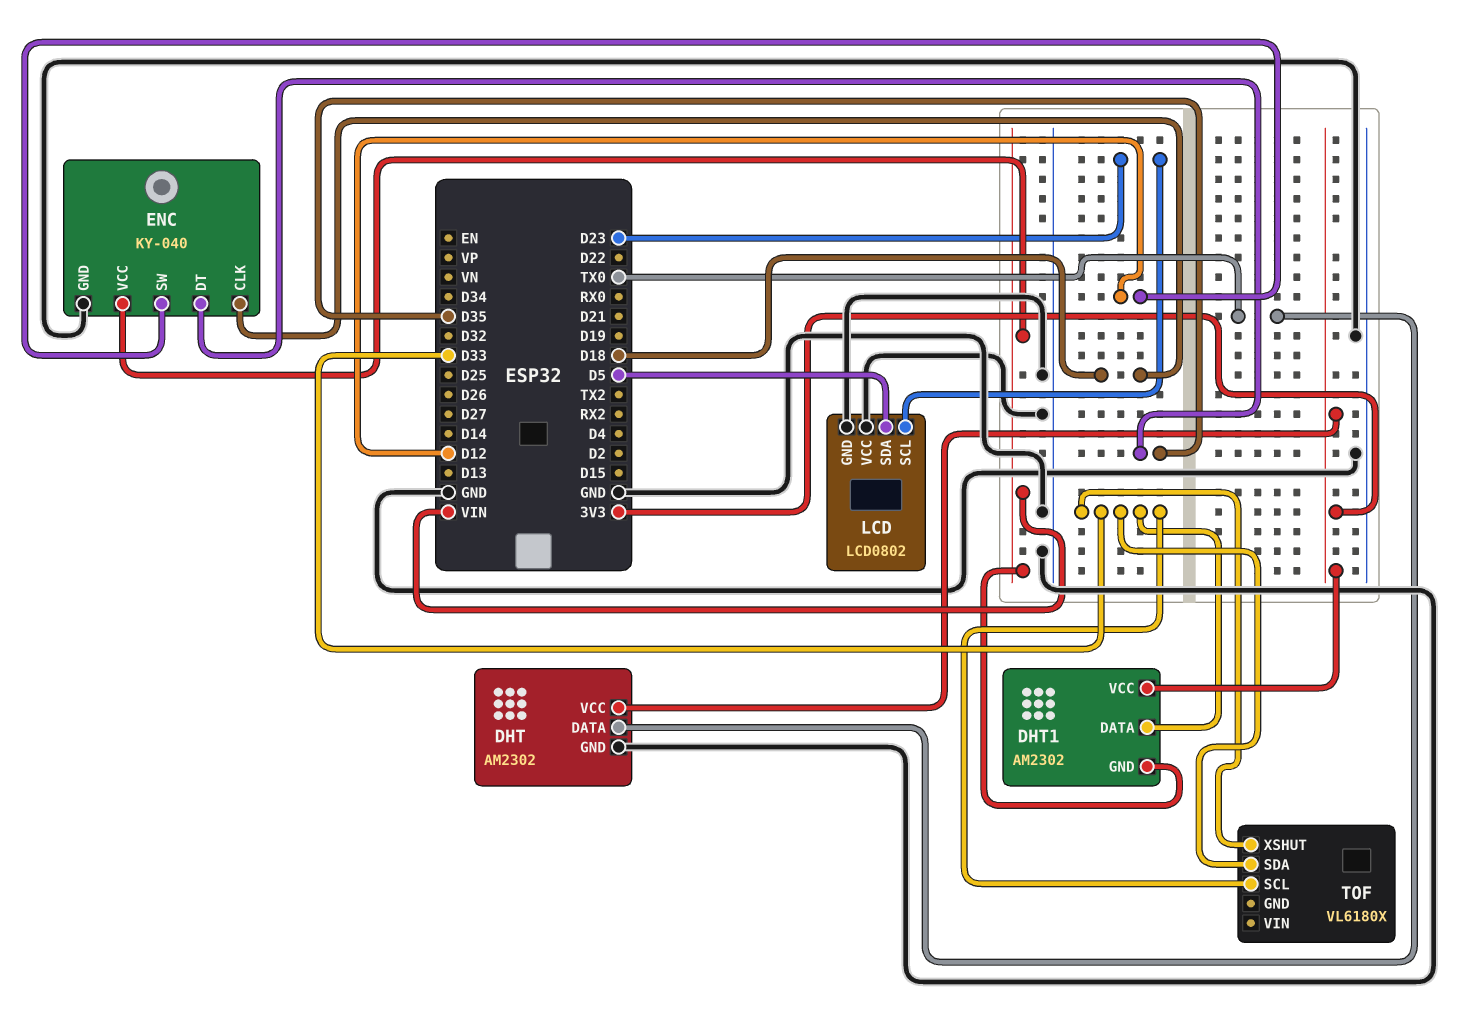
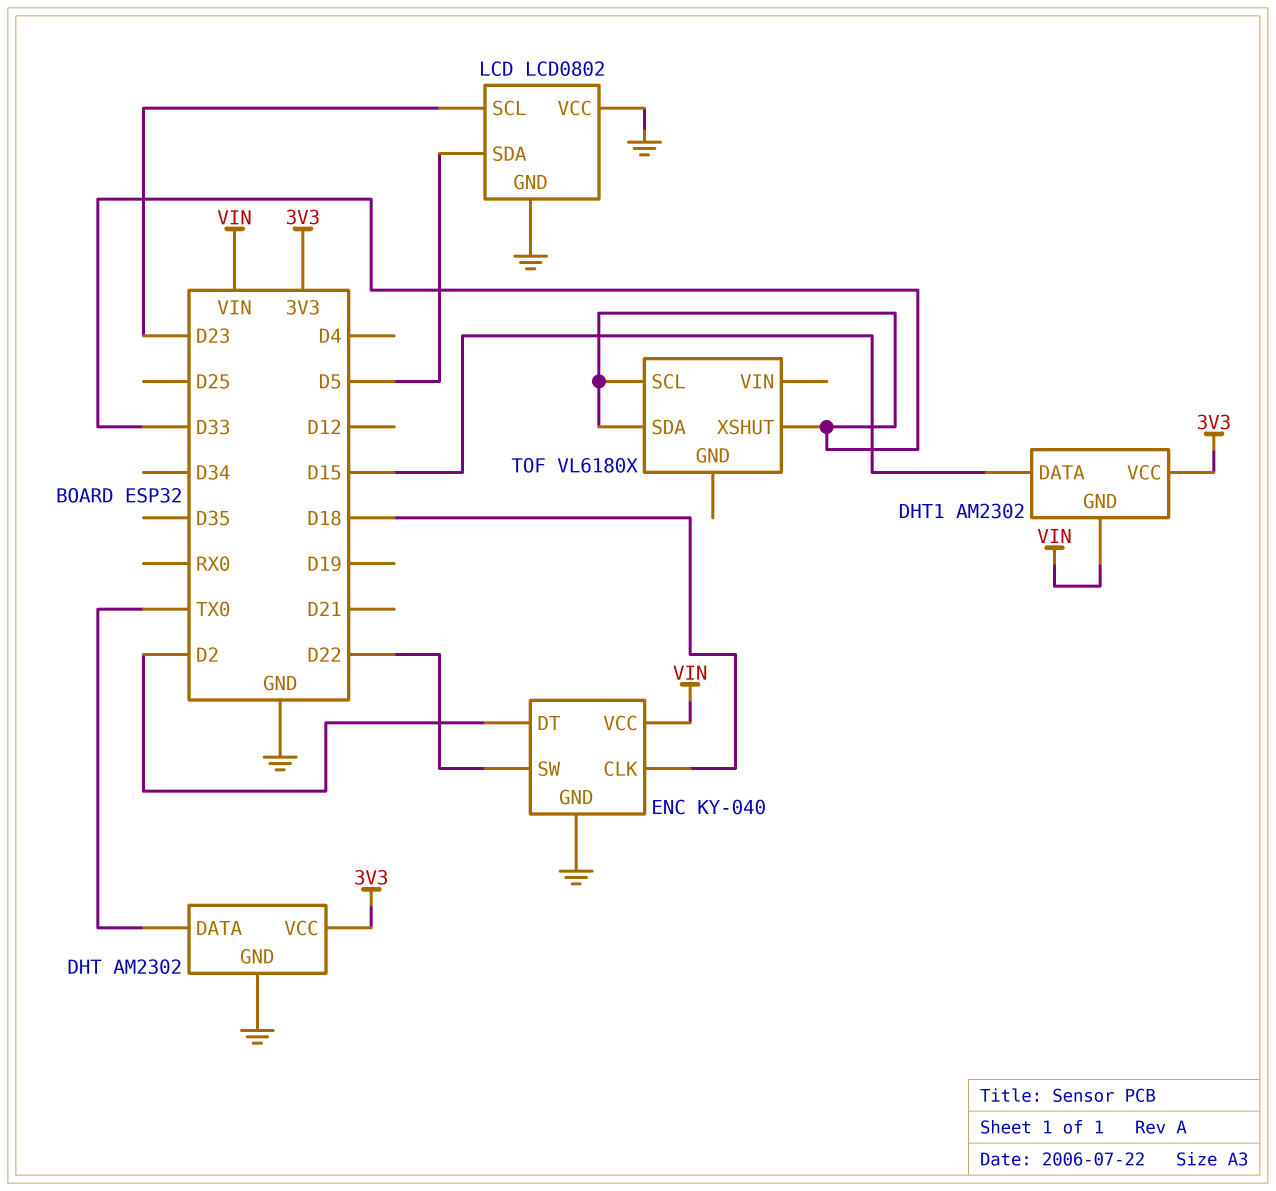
DHT1 pin DATA: D33 -> D15
ENC pin DT: D35 -> D2
ENC pin SW: D12 -> D22

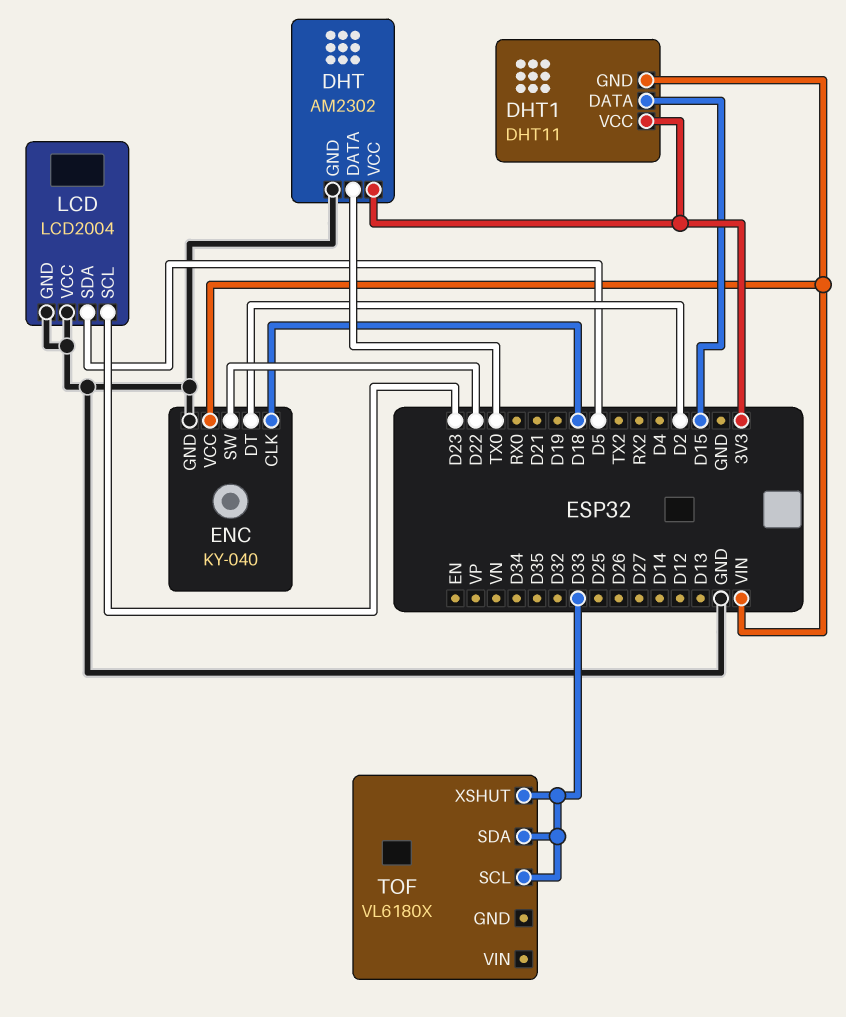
DHT1: AM2302 -> DHT11
LCD: LCD0802 -> LCD2004

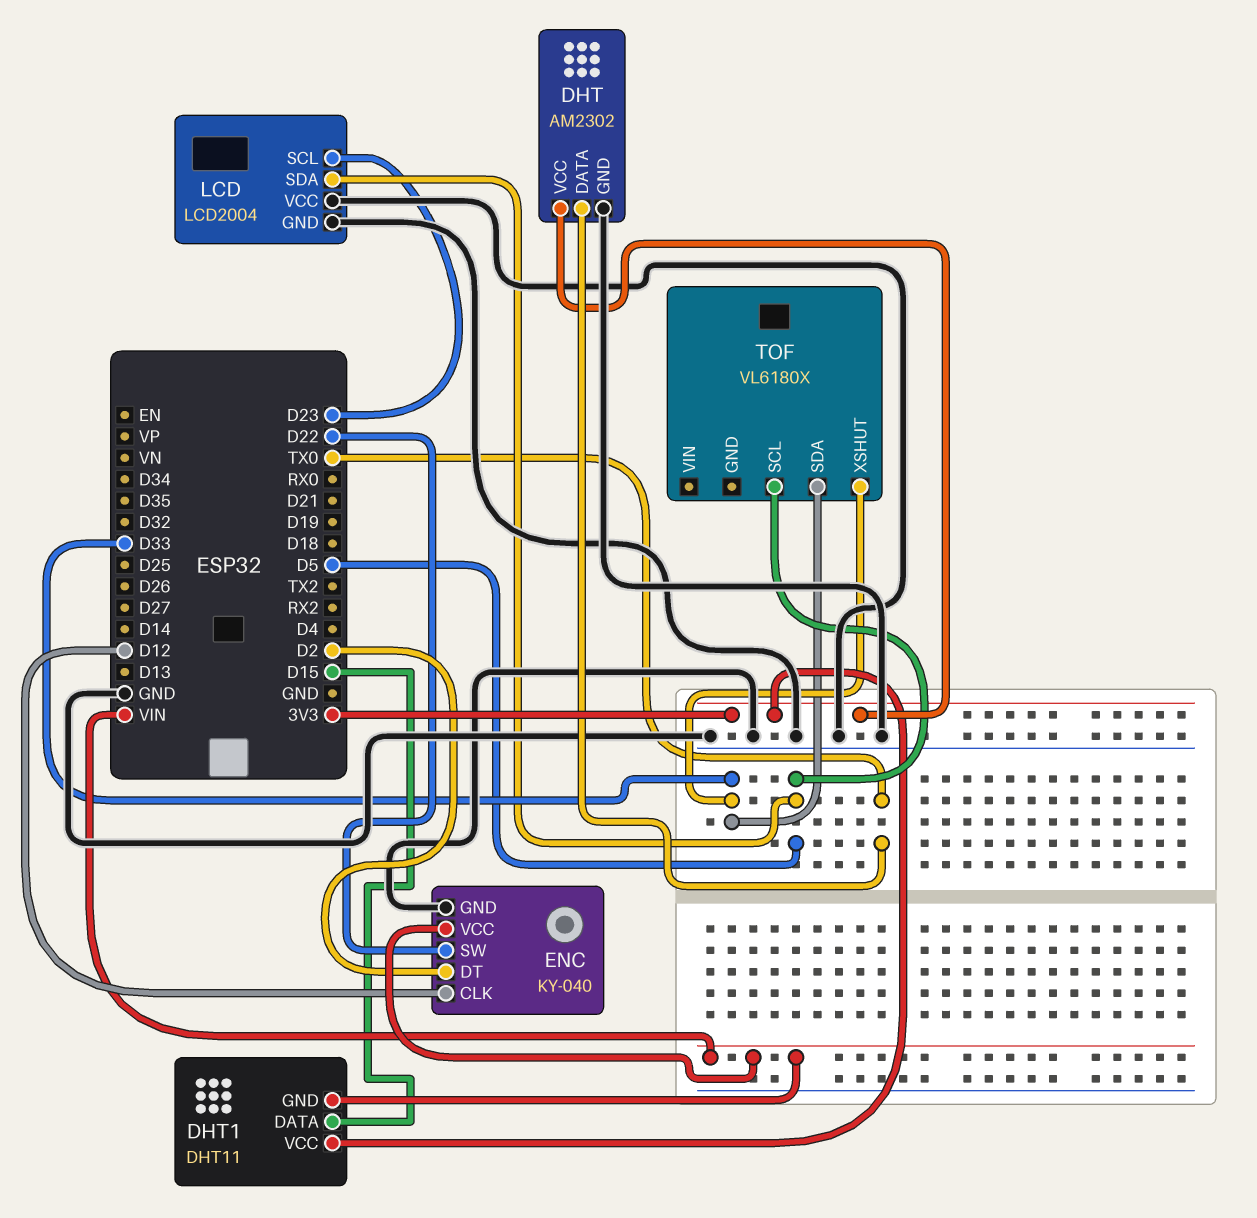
ENC pin CLK: D18 -> D12
TOF pin SCL: D33 -> D5

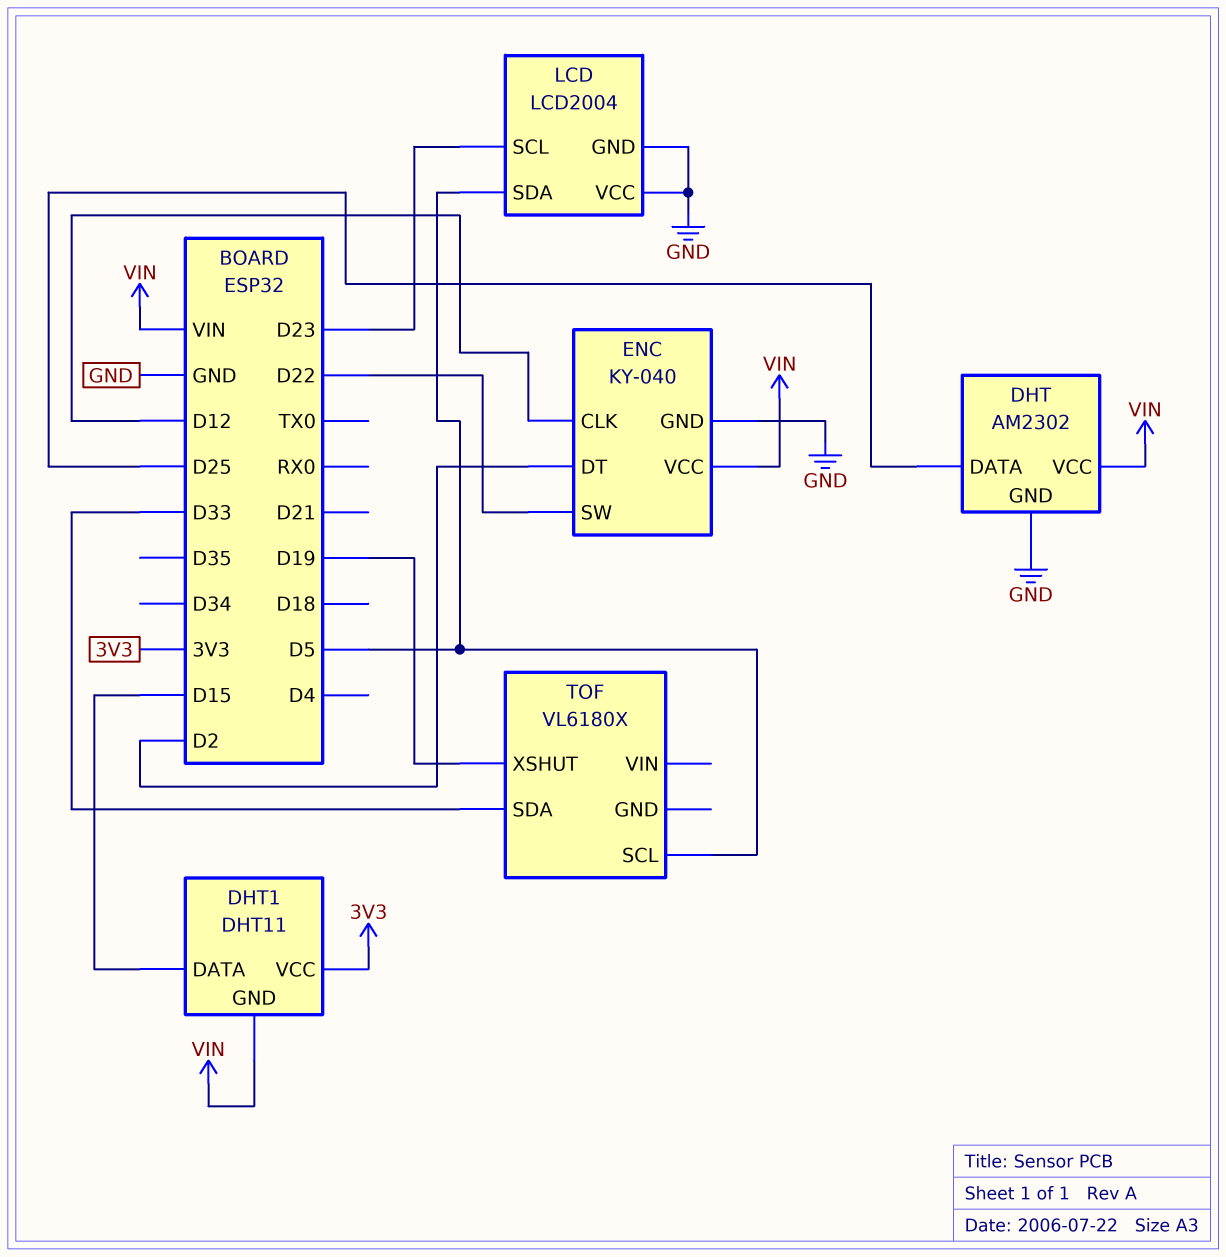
DHT pin DATA: TX0 -> D25
DHT pin VCC: 3V3 -> VIN
TOF pin XSHUT: D33 -> D19

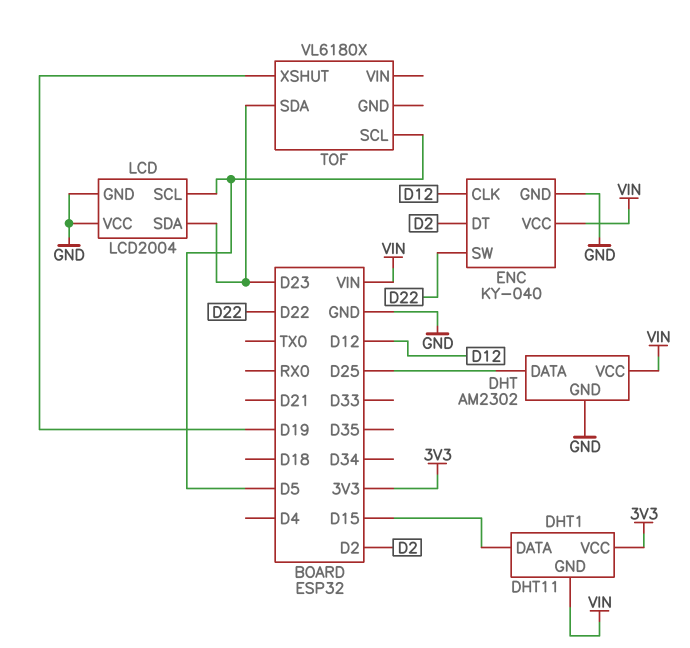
LCD pin SCL: D23 -> D5
LCD pin SDA: D5 -> D23
TOF pin SDA: D33 -> D23

